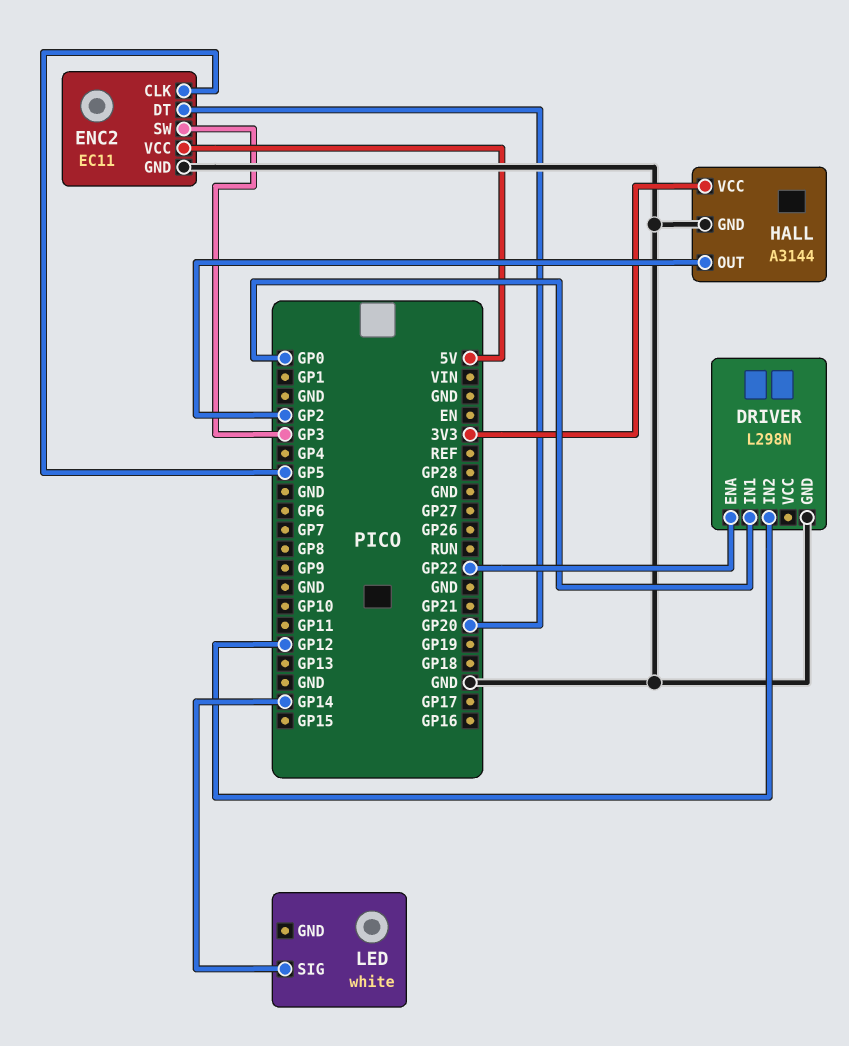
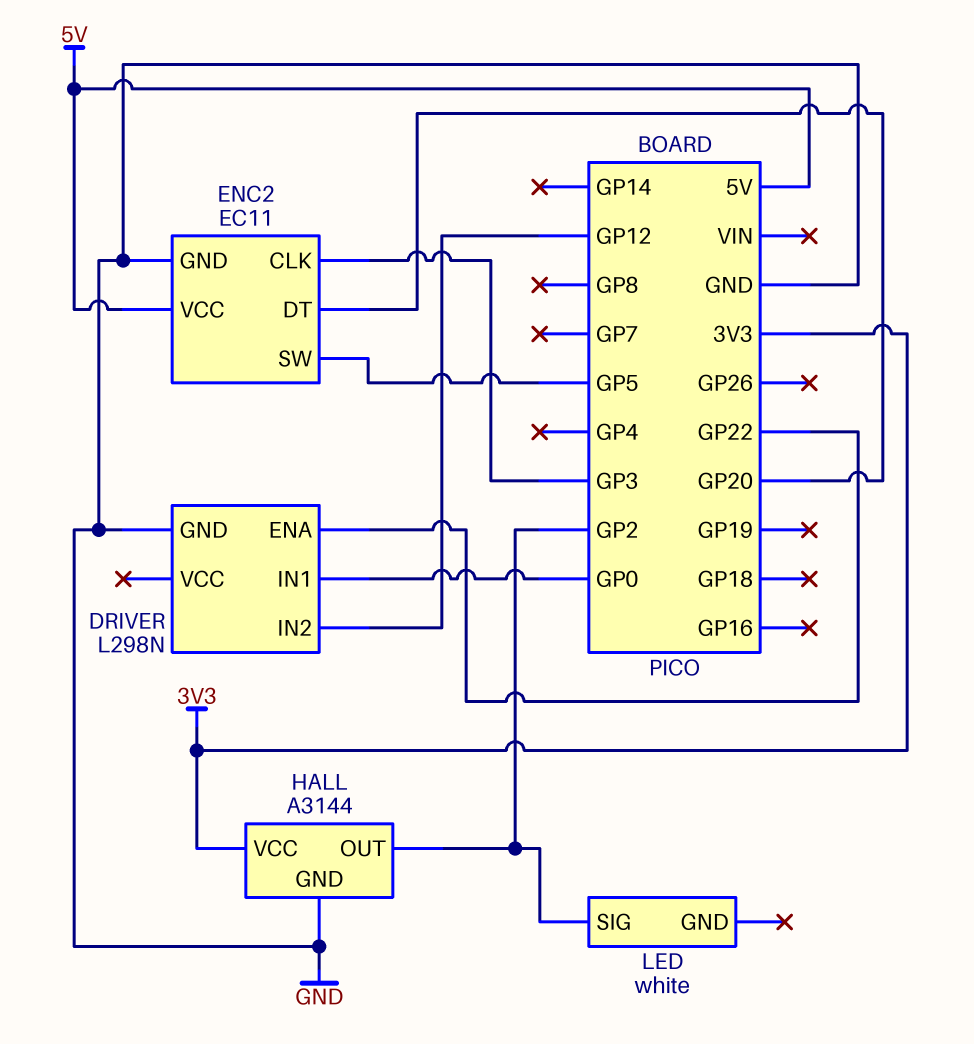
ENC2 pin CLK: GP5 -> GP3
ENC2 pin SW: GP3 -> GP5
LED pin SIG: GP14 -> GP2

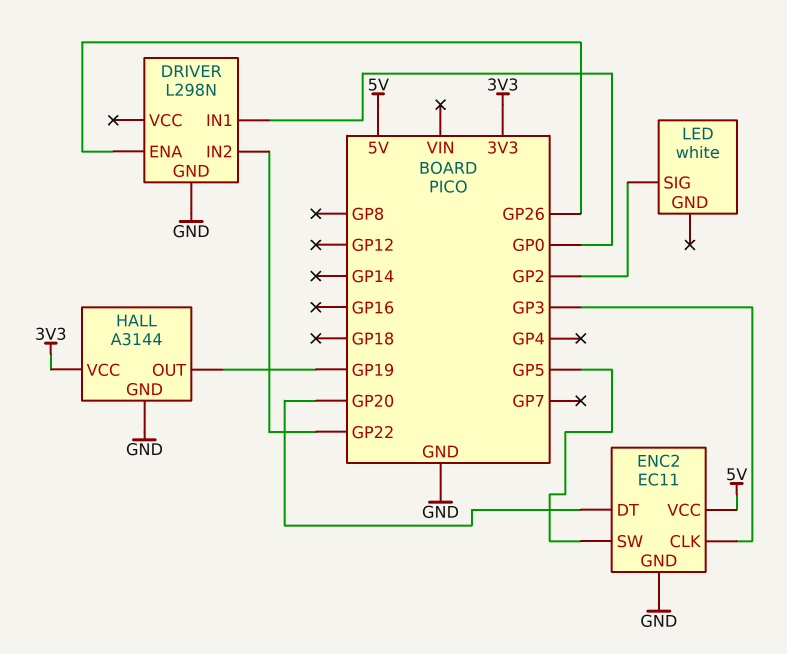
DRIVER pin ENA: GP22 -> GP26
DRIVER pin IN2: GP12 -> GP22
HALL pin OUT: GP2 -> GP19

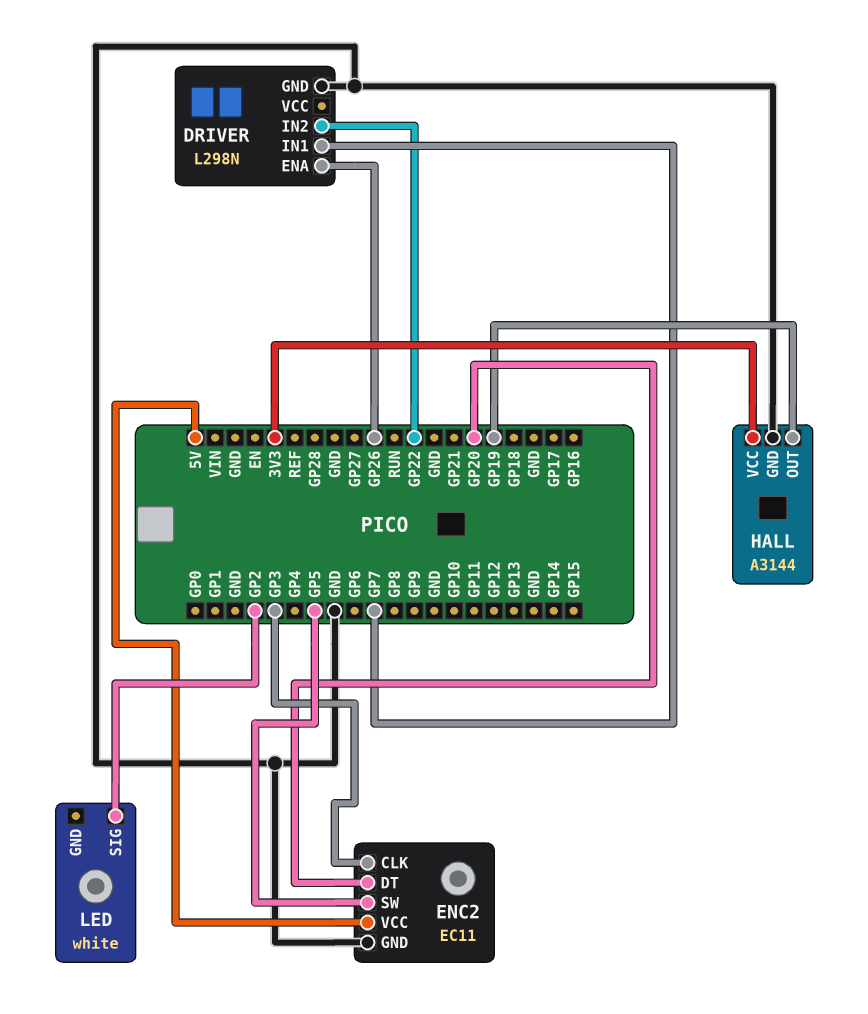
DRIVER pin IN1: GP0 -> GP7

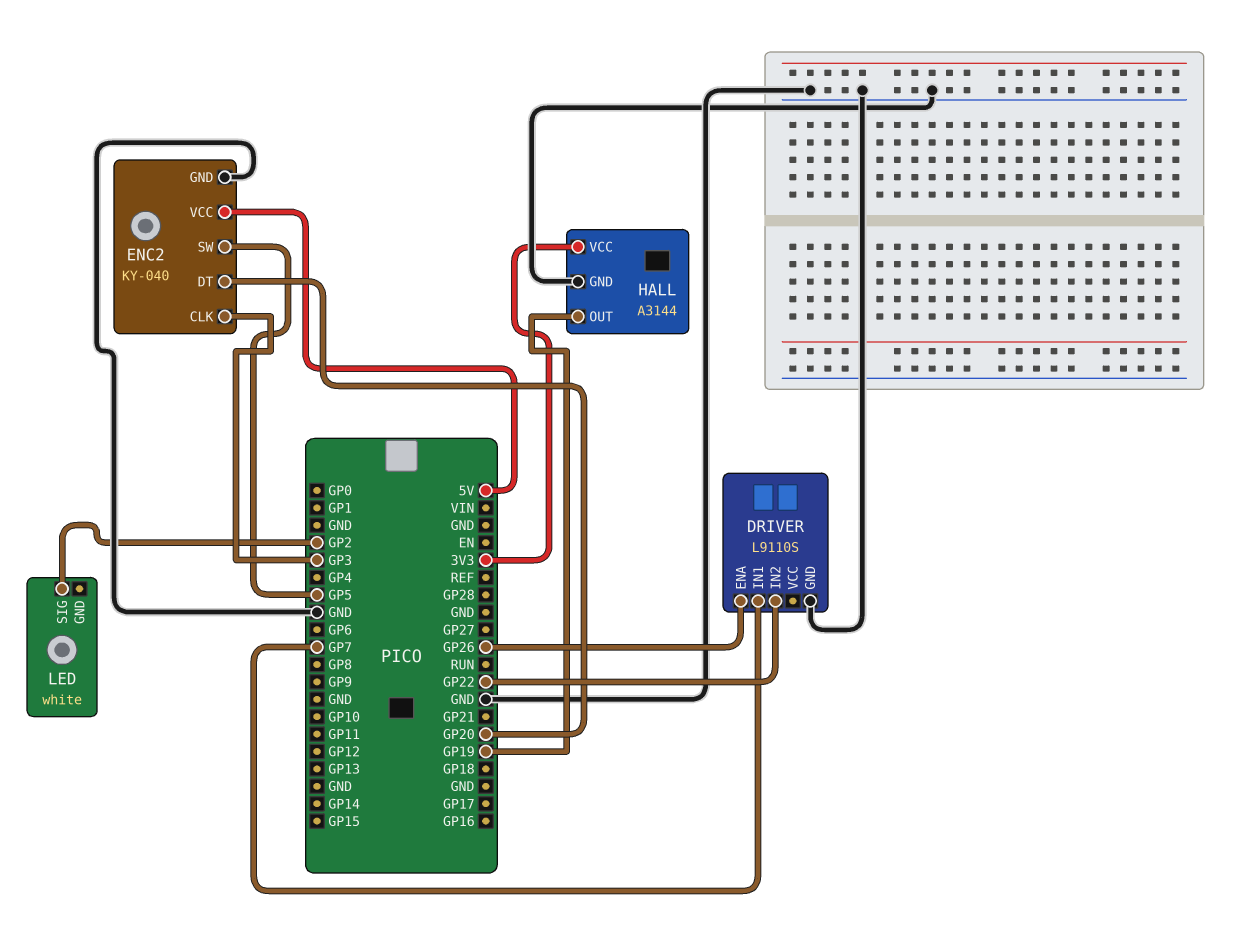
DRIVER: L298N -> L9110S
ENC2: EC11 -> KY-040

